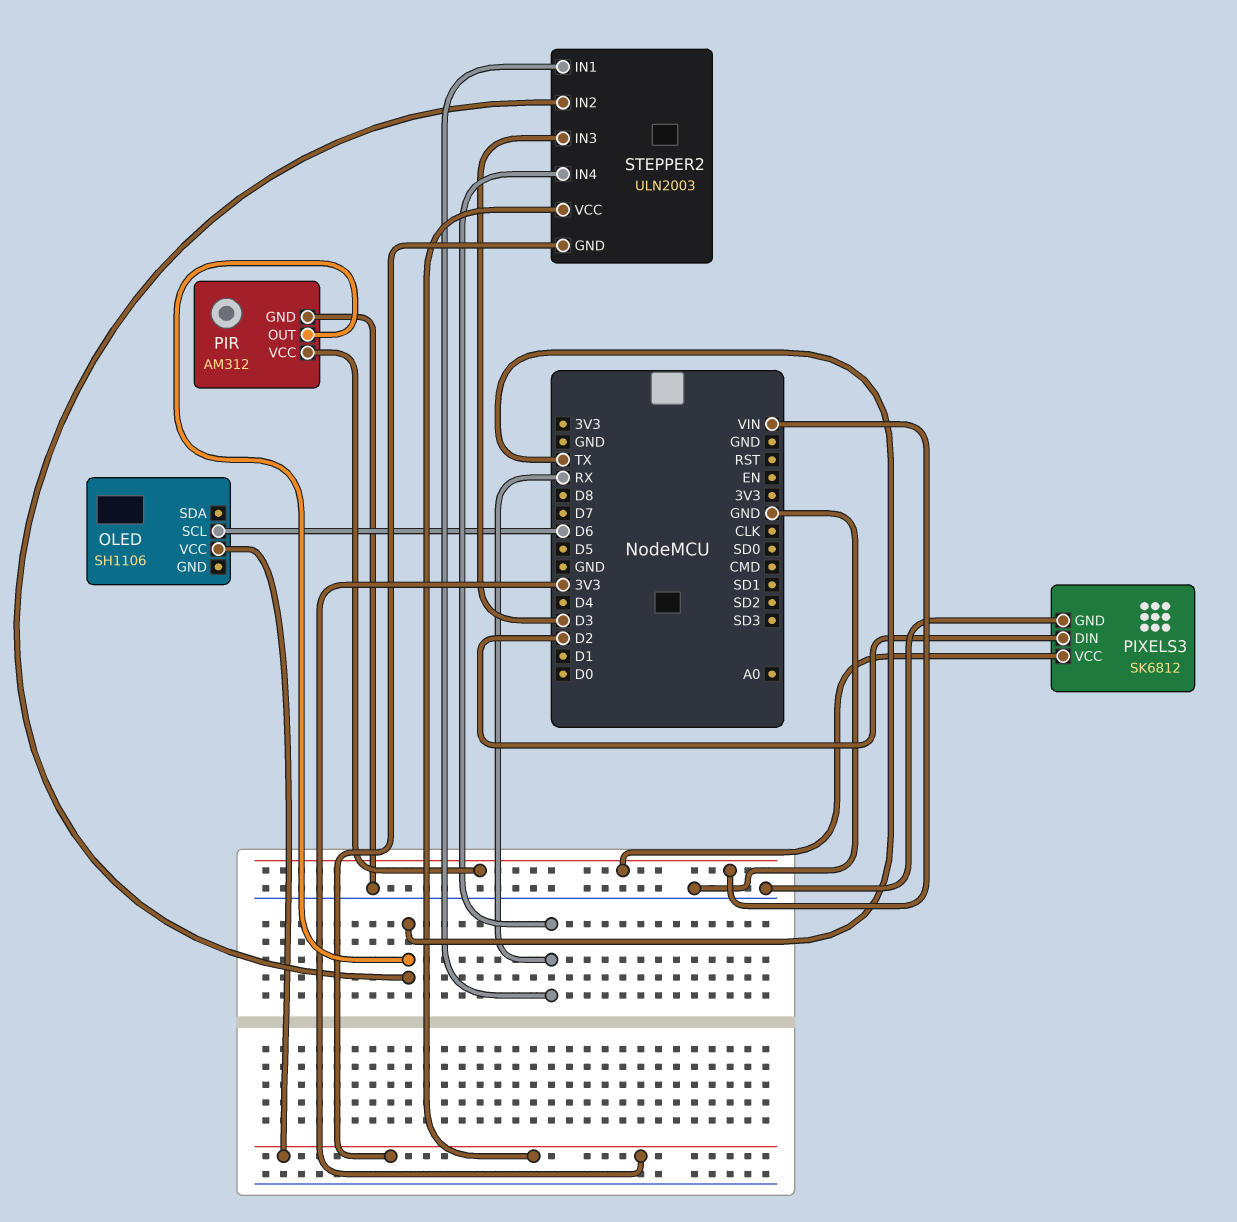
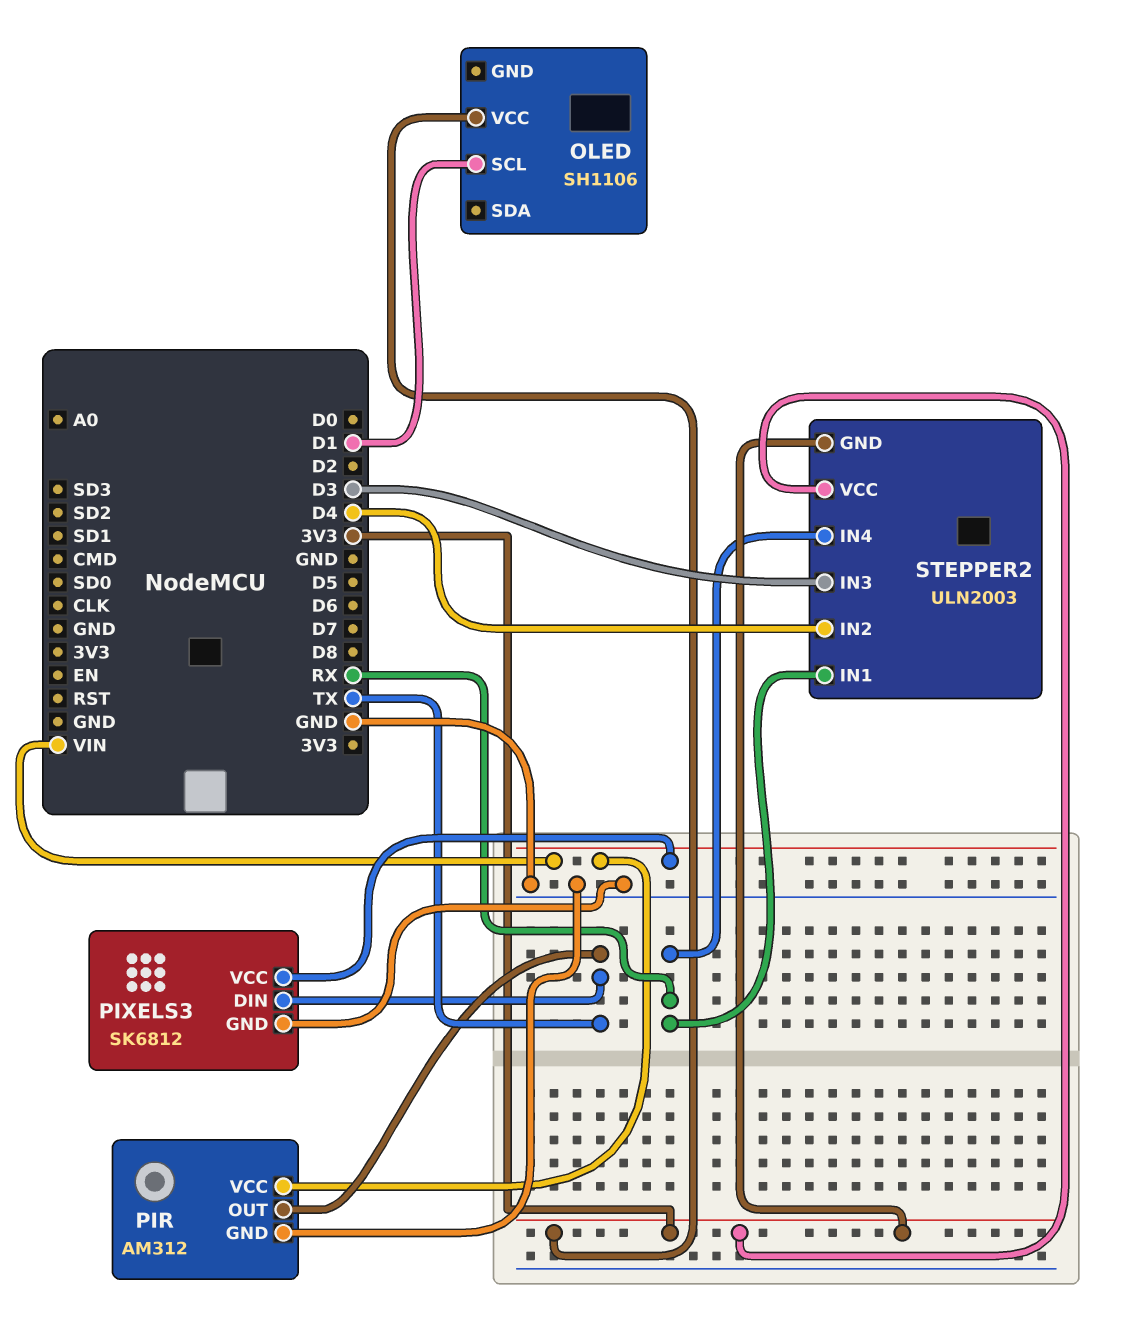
OLED pin SCL: D6 -> D1
PIXELS3 pin DIN: D2 -> TX
STEPPER2 pin IN2: TX -> D4

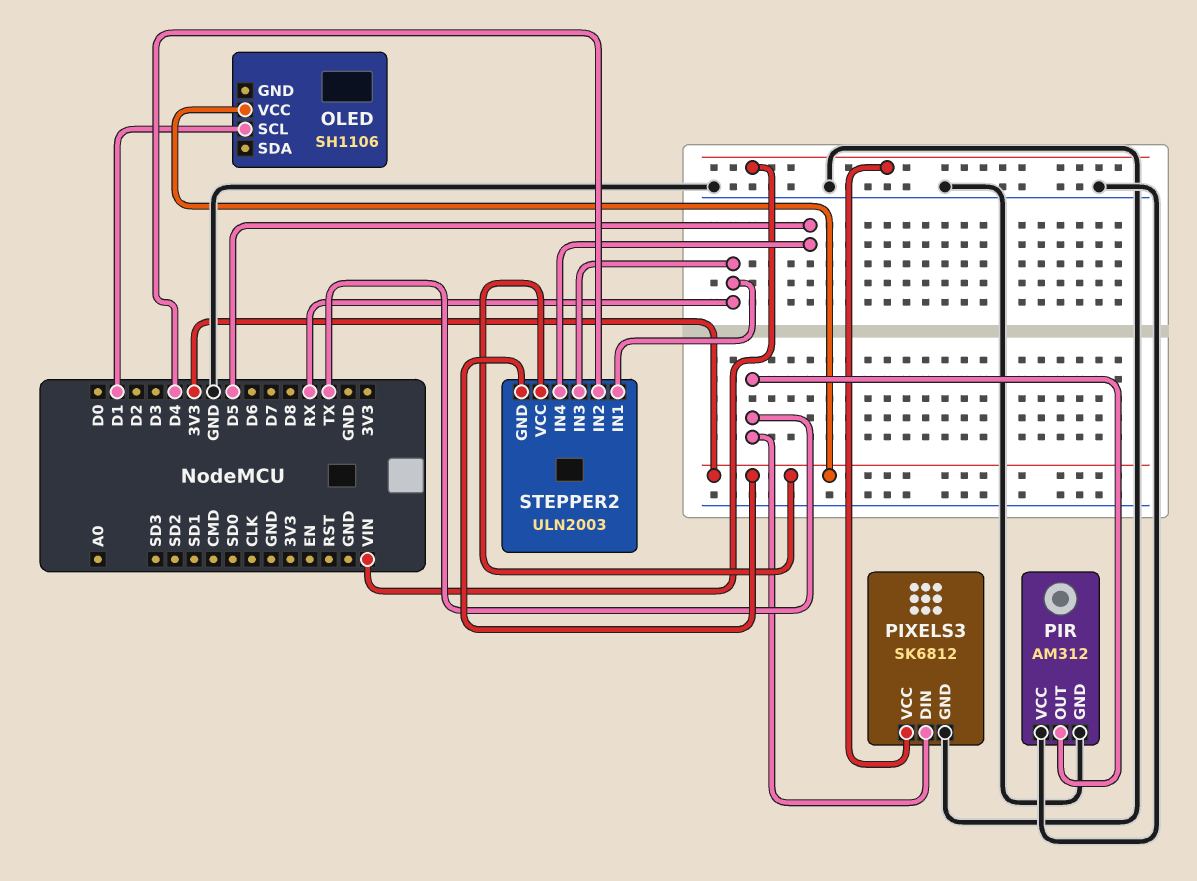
PIR pin VCC: VIN -> GND
STEPPER2 pin IN3: D3 -> RX
STEPPER2 pin IN4: RX -> D5

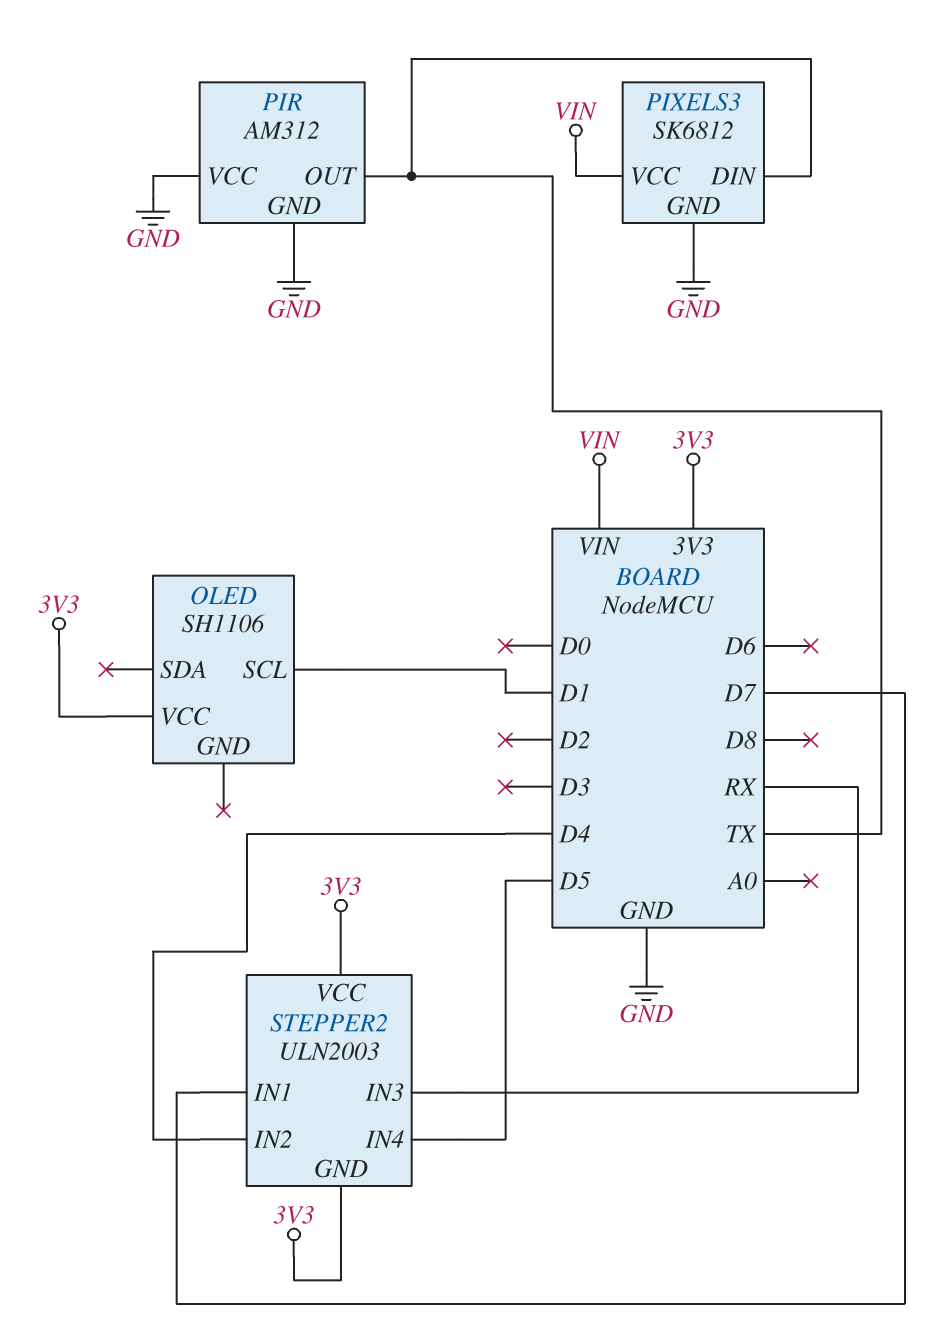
STEPPER2 pin IN1: RX -> D7

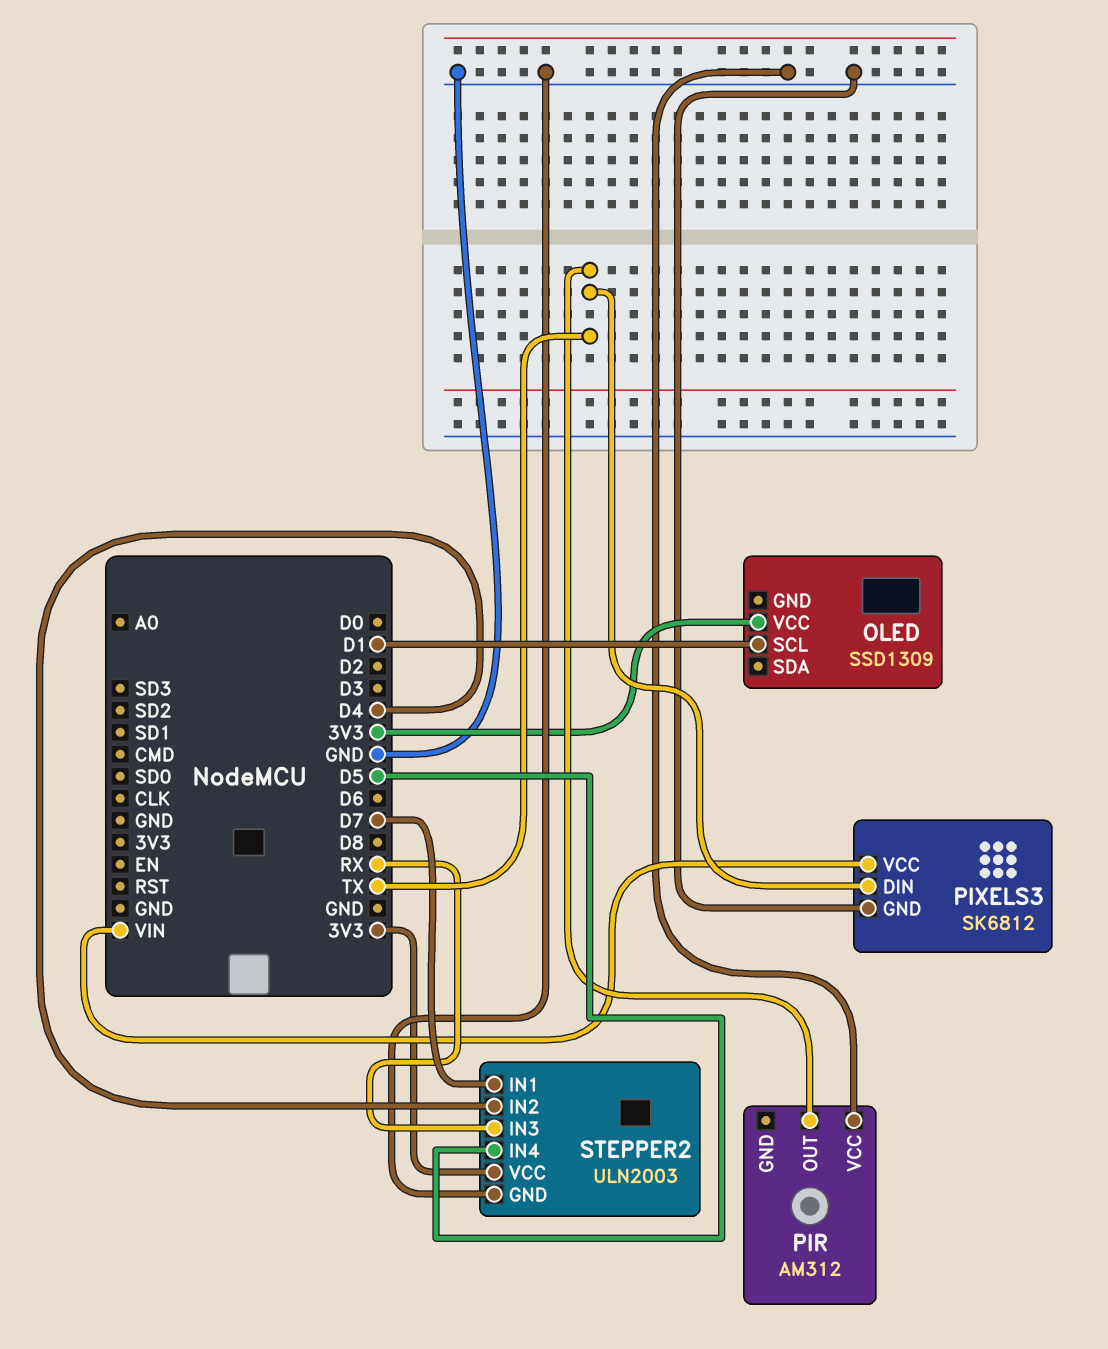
OLED: SH1106 -> SSD1309
PIR pin GND: GND -> none
STEPPER2 pin GND: 3V3 -> GND

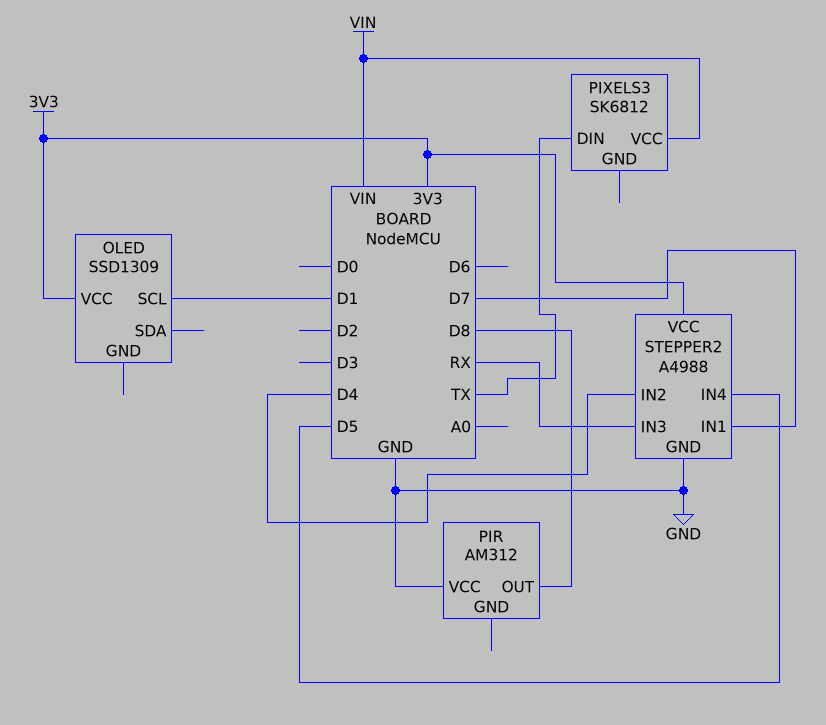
PIR pin OUT: TX -> D8
PIXELS3 pin GND: GND -> none
STEPPER2: ULN2003 -> A4988

